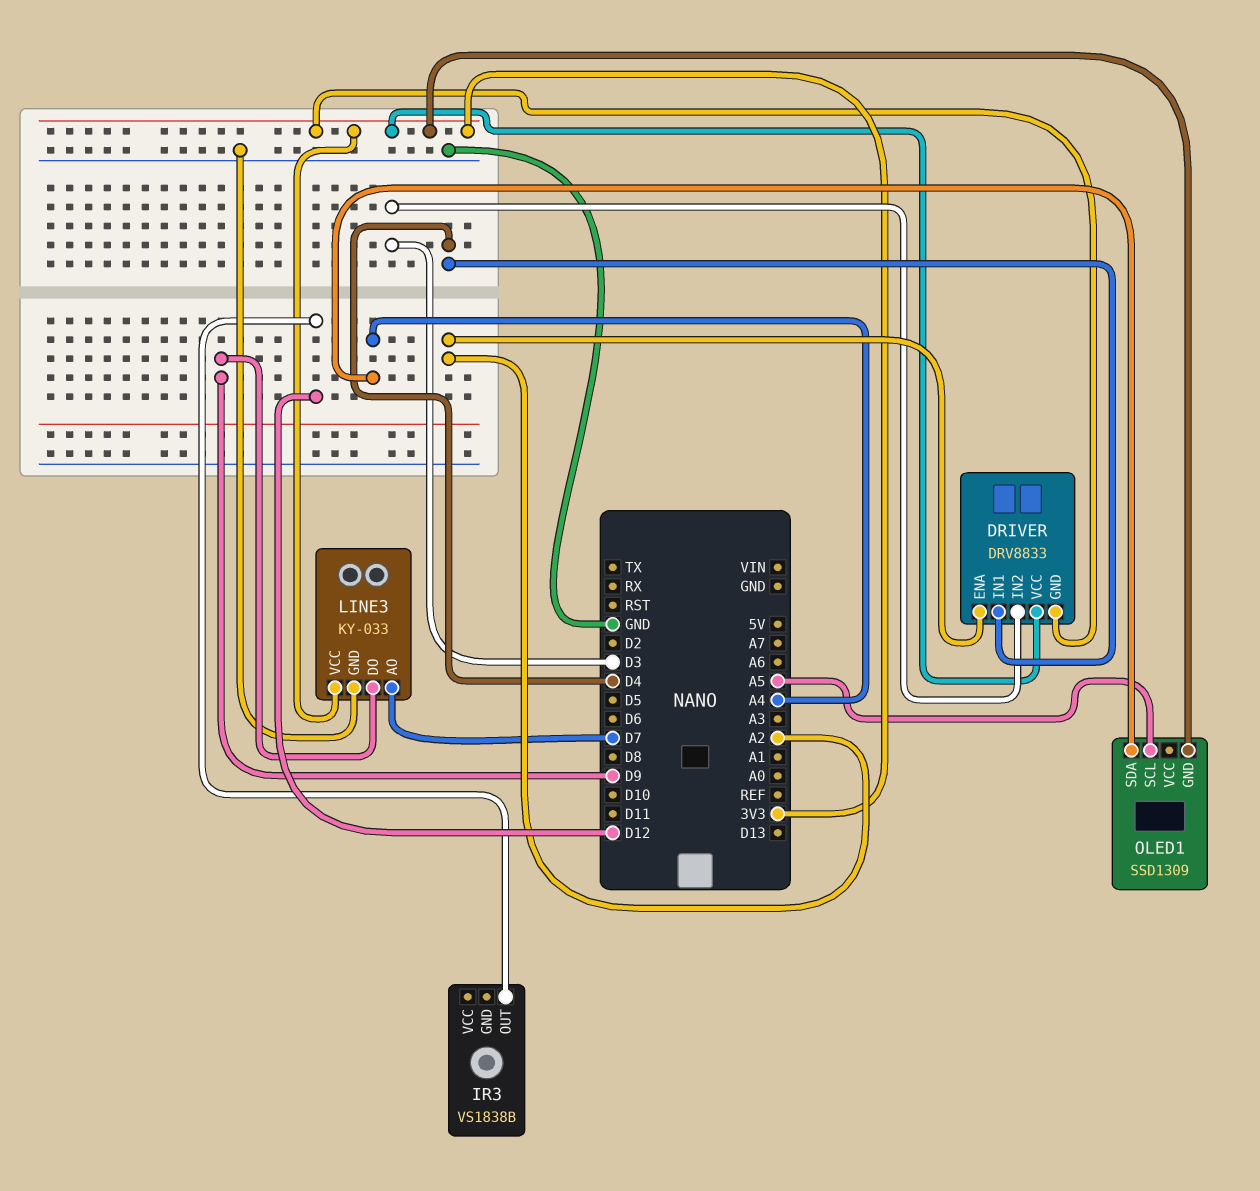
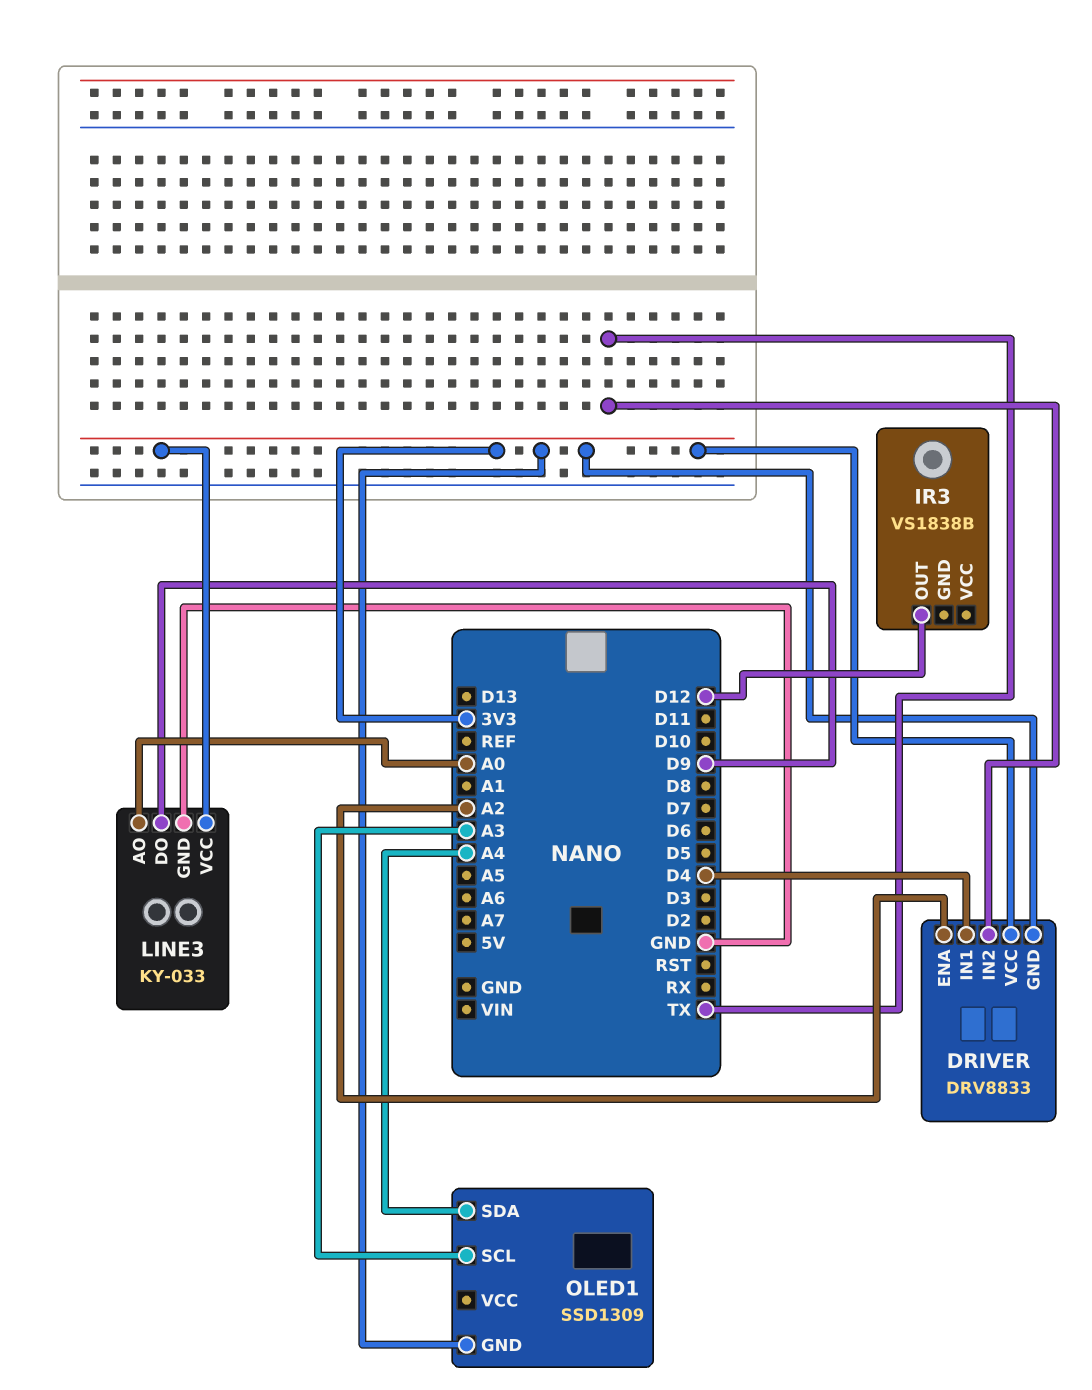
DRIVER pin IN2: D3 -> TX
LINE3 pin AO: D7 -> A0
OLED1 pin SCL: A5 -> A3

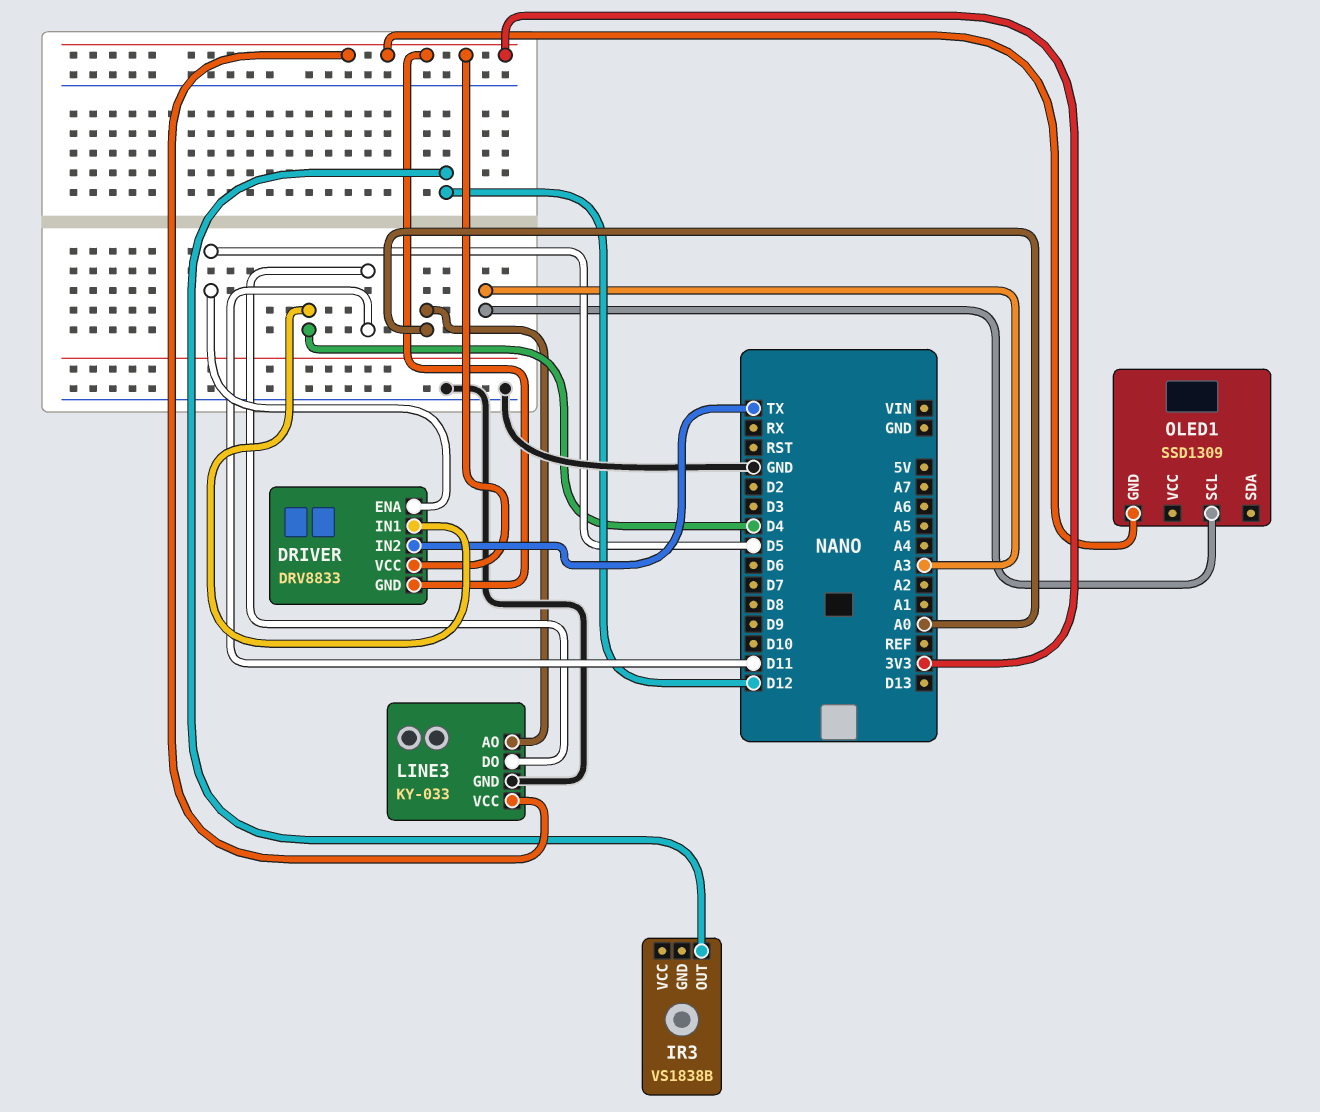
DRIVER pin ENA: A2 -> D5
LINE3 pin DO: D9 -> D11
OLED1 pin SDA: A4 -> none

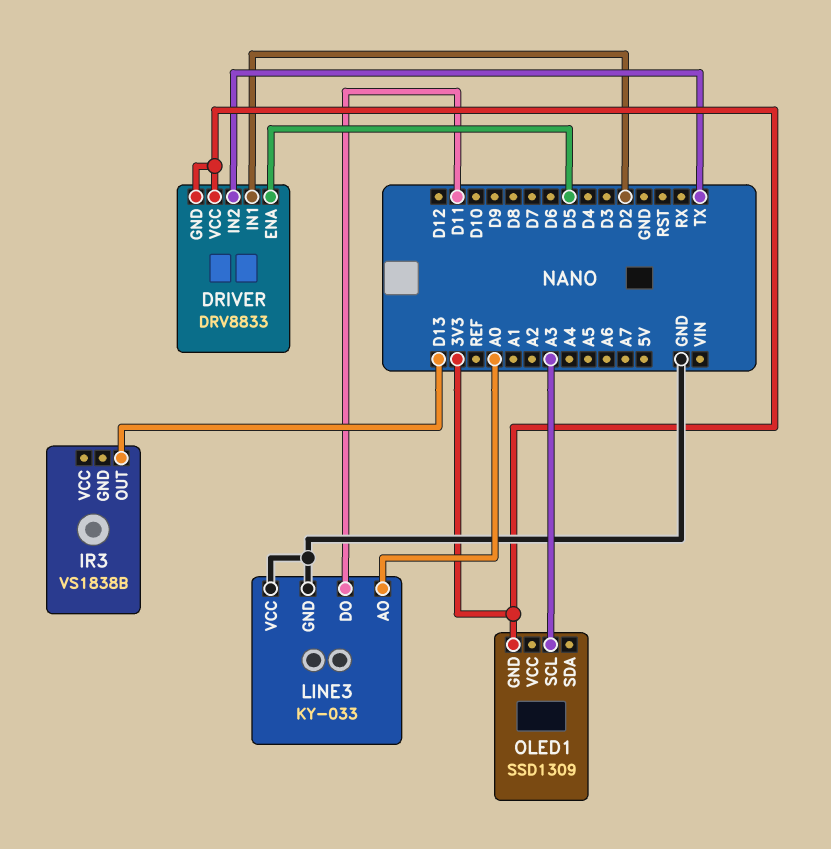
DRIVER pin IN1: D4 -> D2
IR3 pin OUT: D12 -> D13
LINE3 pin VCC: 3V3 -> GND

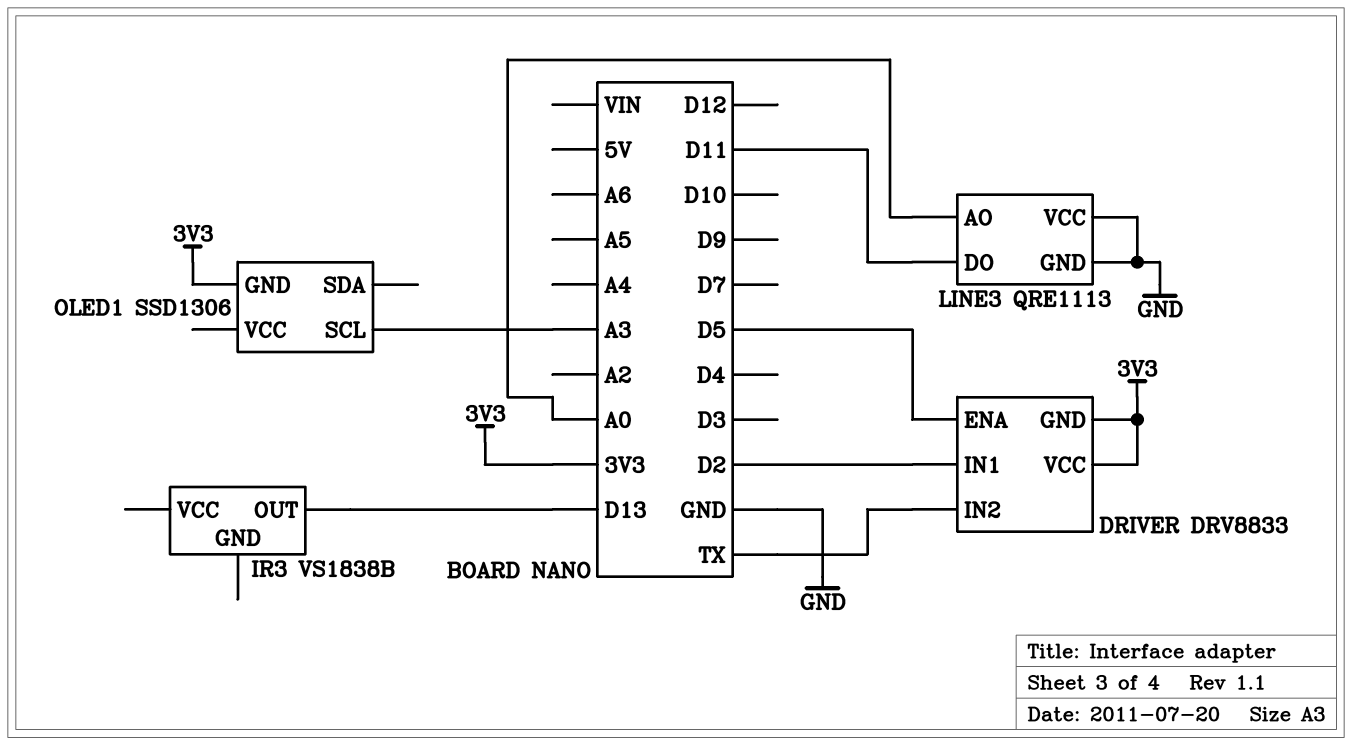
LINE3: KY-033 -> QRE1113
OLED1: SSD1309 -> SSD1306

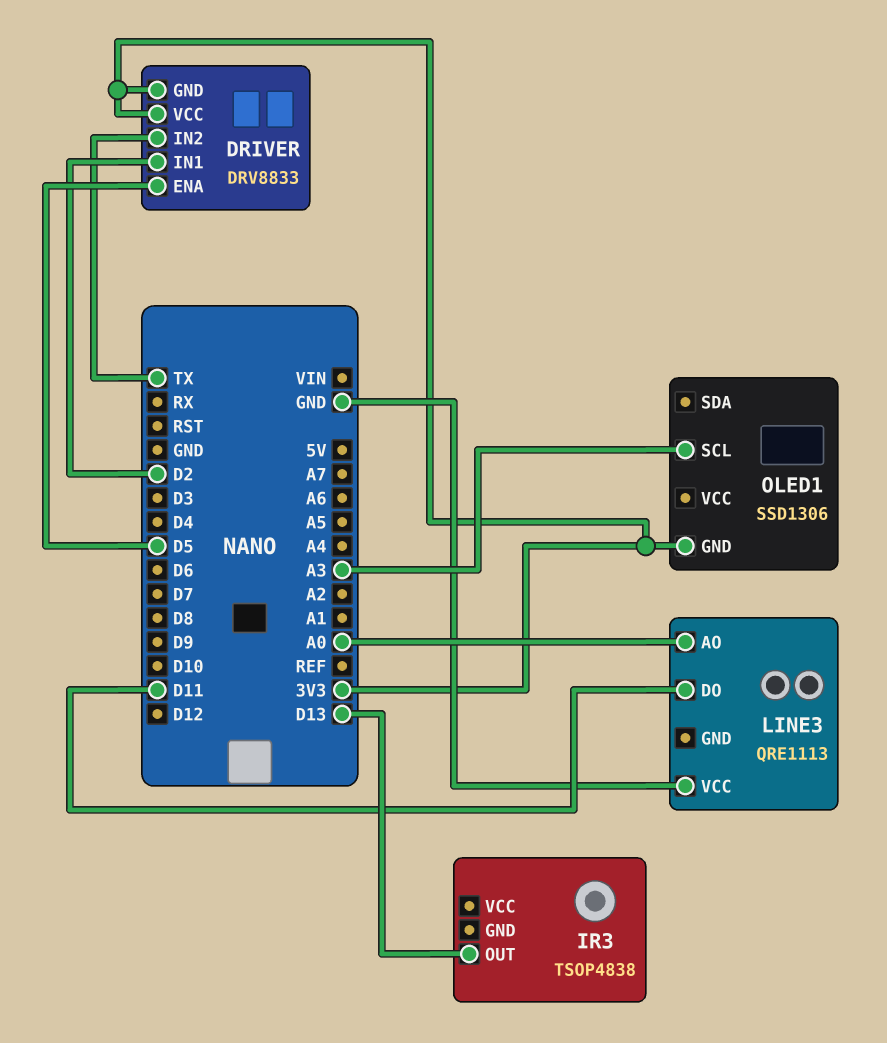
IR3: VS1838B -> TSOP4838
LINE3 pin GND: GND -> none

